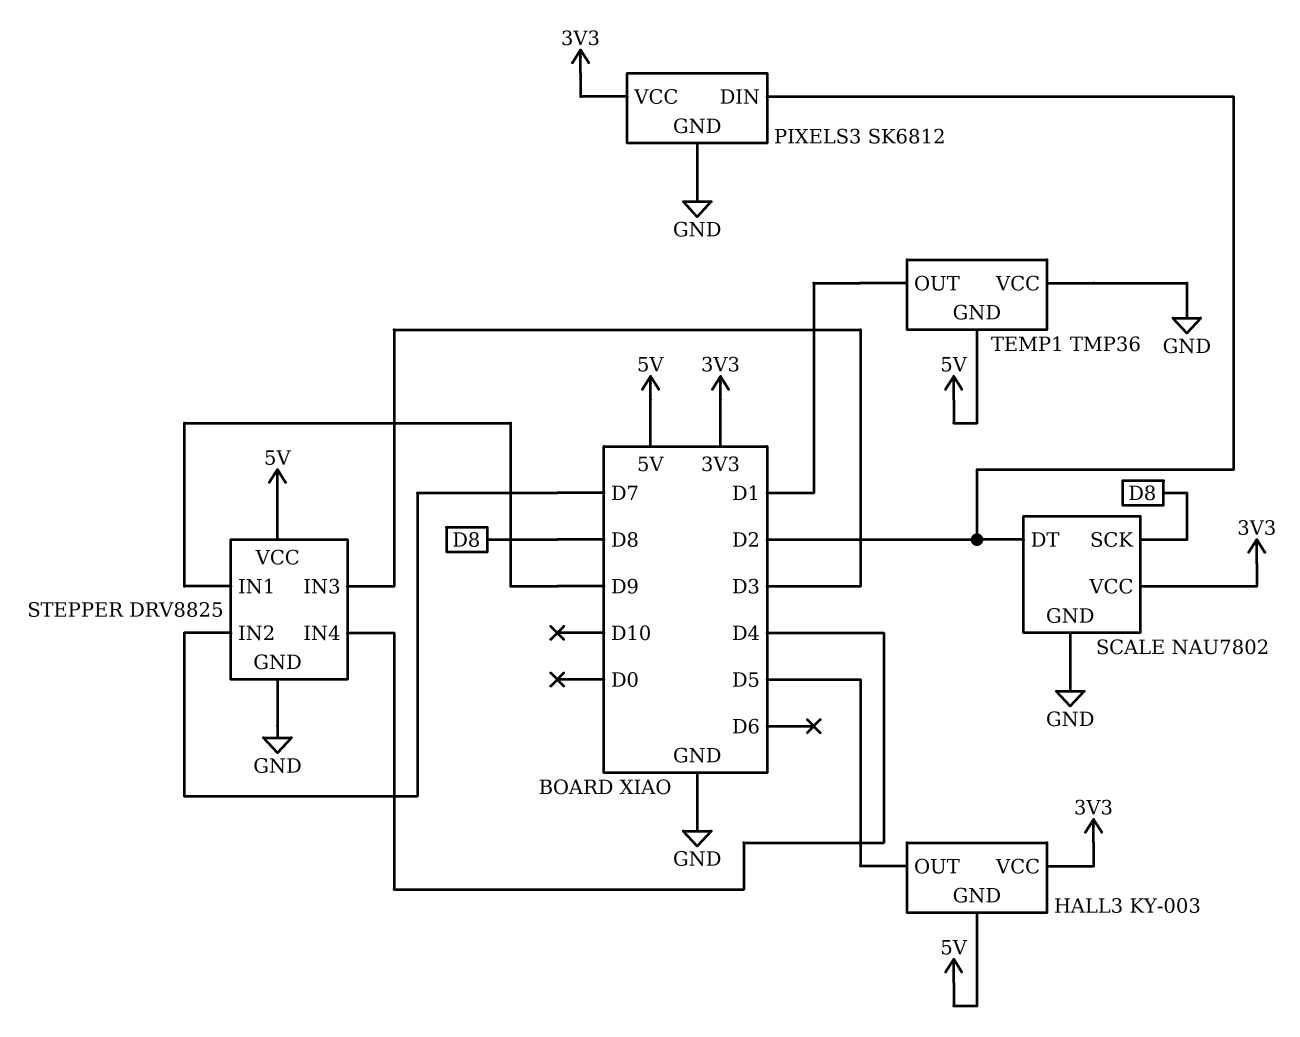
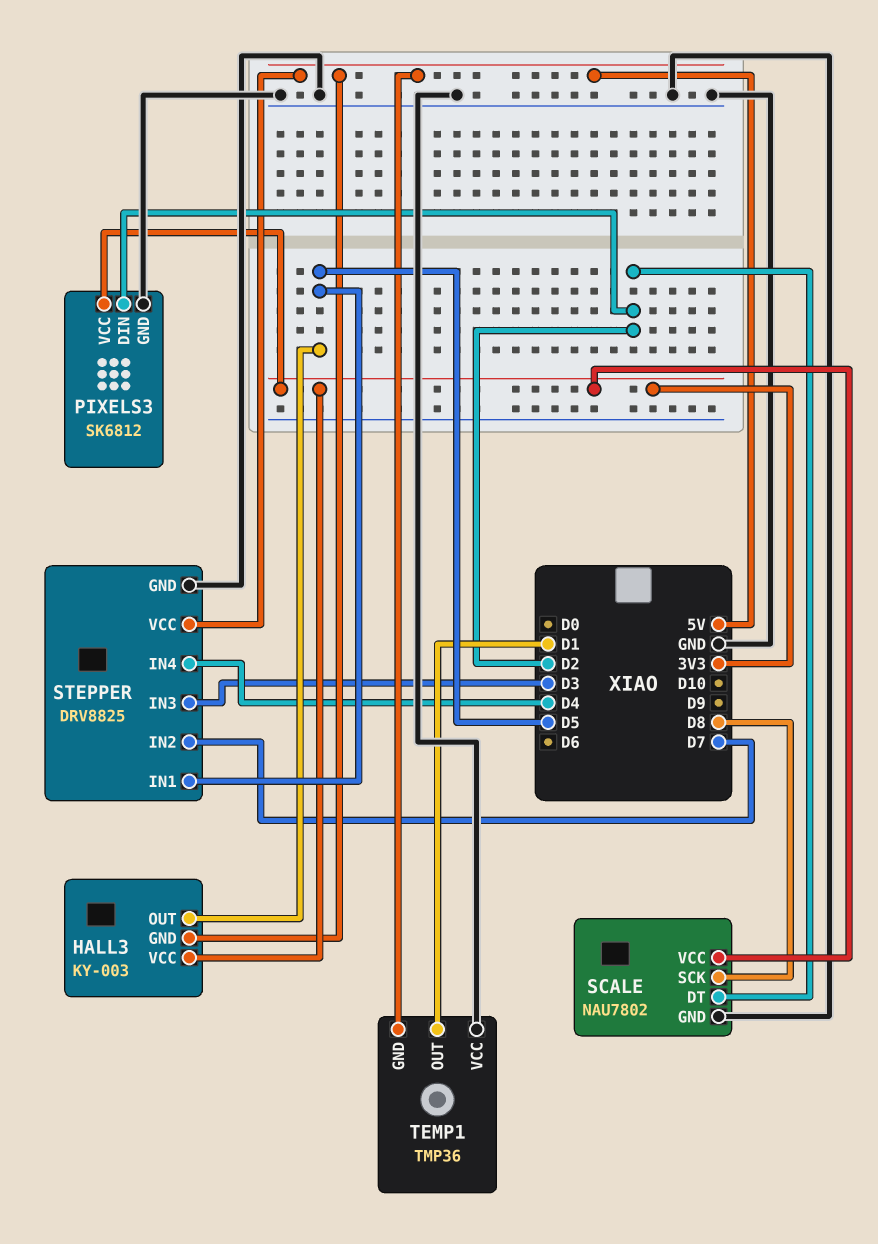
STEPPER pin IN1: D9 -> D5

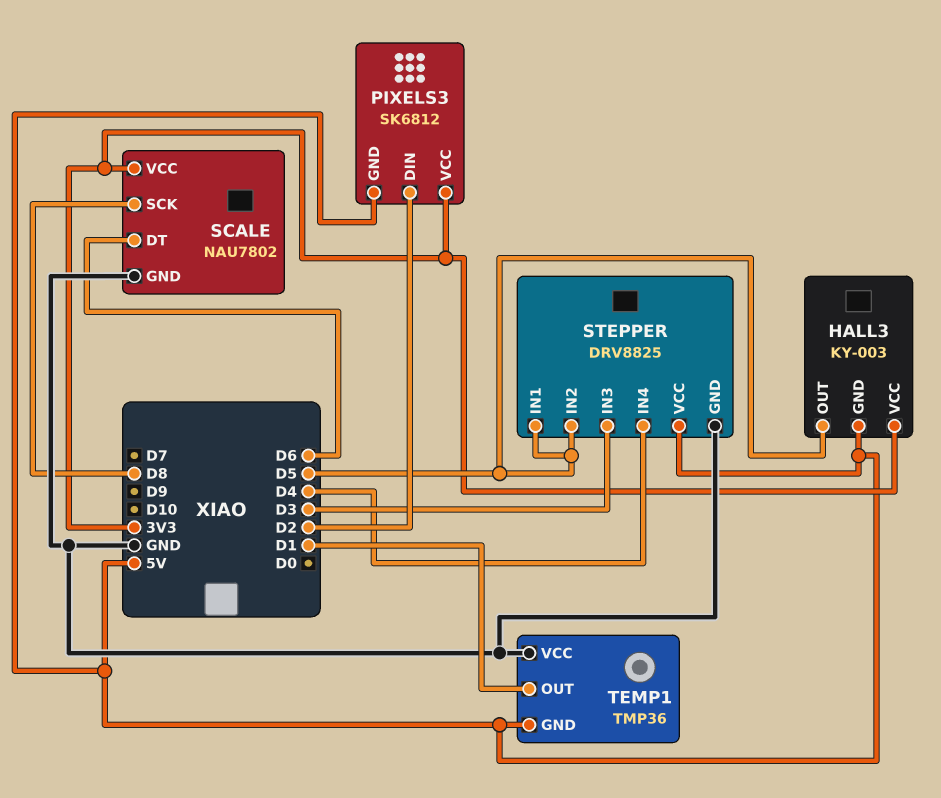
PIXELS3 pin GND: GND -> 5V
SCALE pin DT: D2 -> D6
STEPPER pin IN2: D7 -> D5

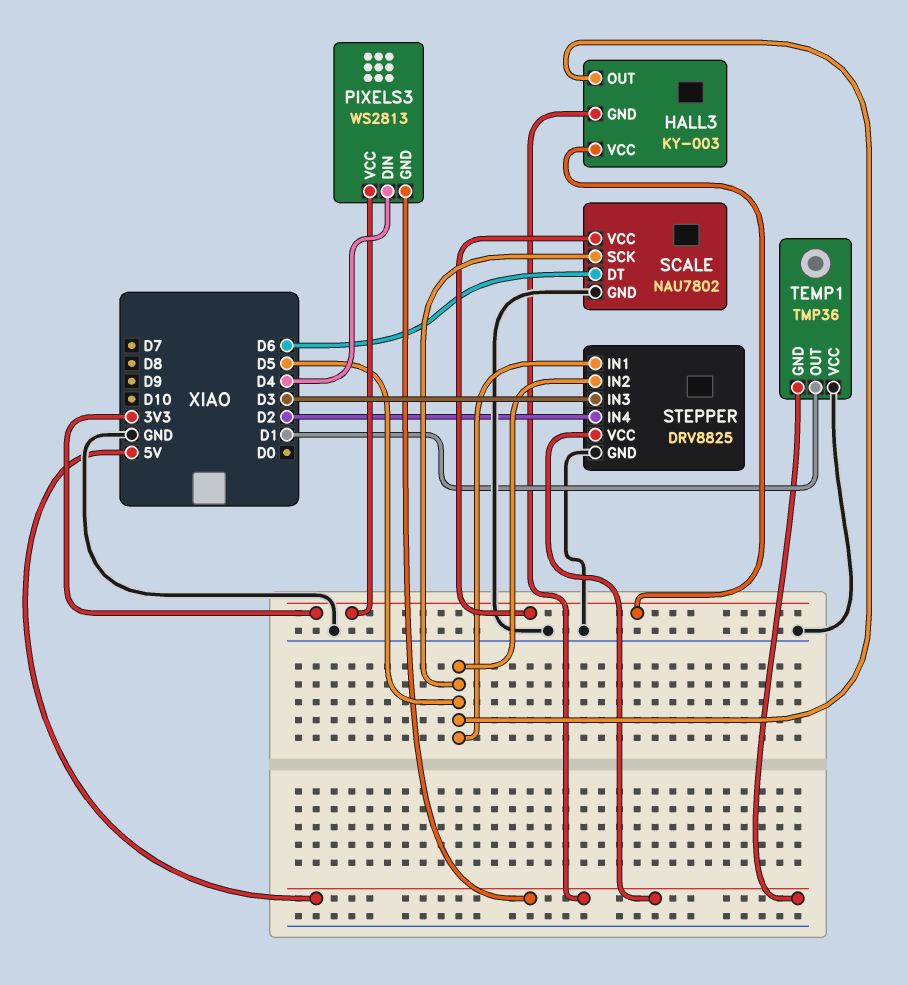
PIXELS3: SK6812 -> WS2813
PIXELS3 pin DIN: D2 -> D4
SCALE pin SCK: D8 -> D5
STEPPER pin IN4: D4 -> D2

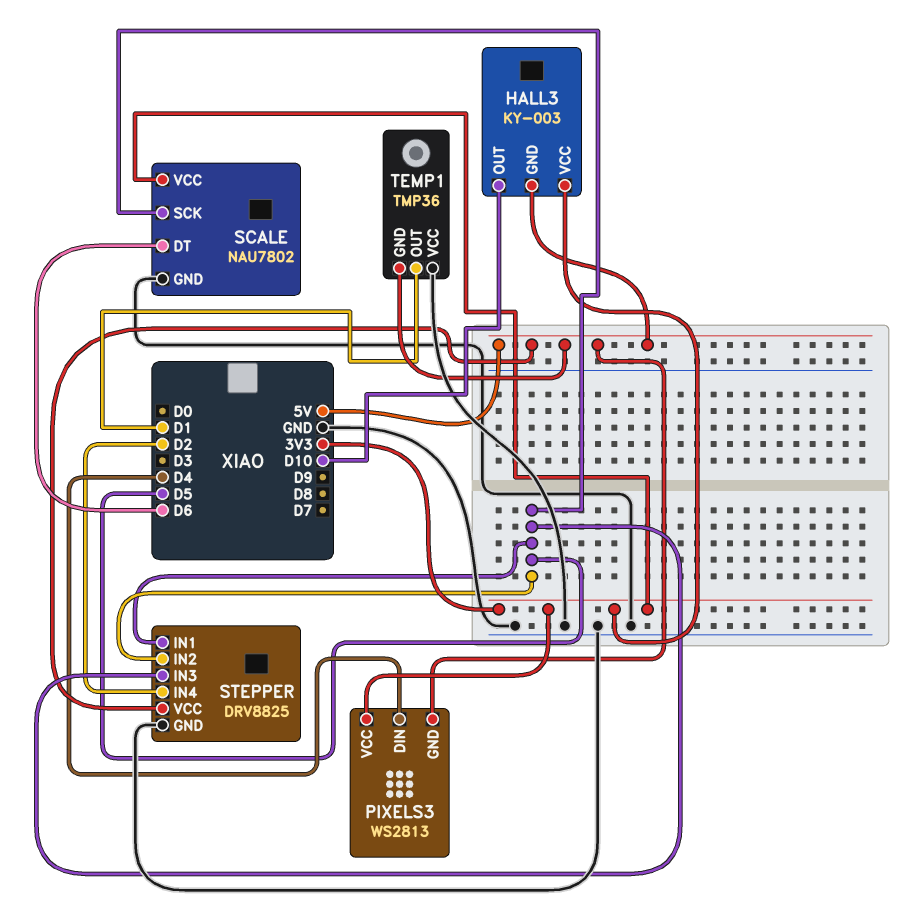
HALL3 pin OUT: D5 -> D10
STEPPER pin IN3: D3 -> D5

